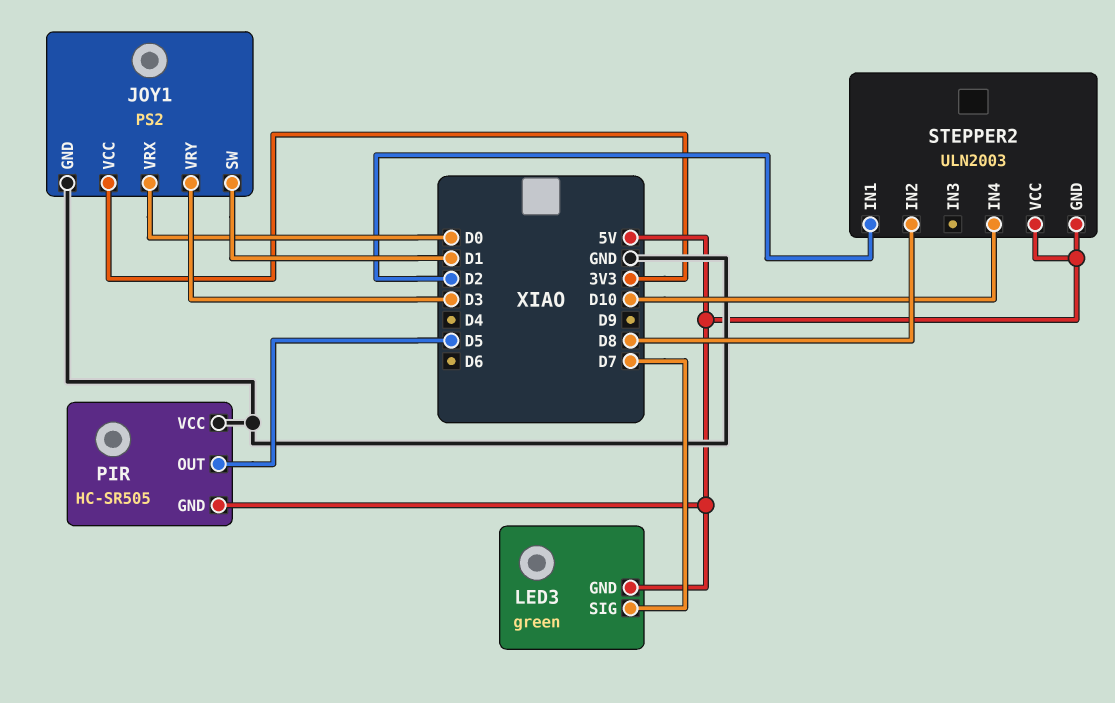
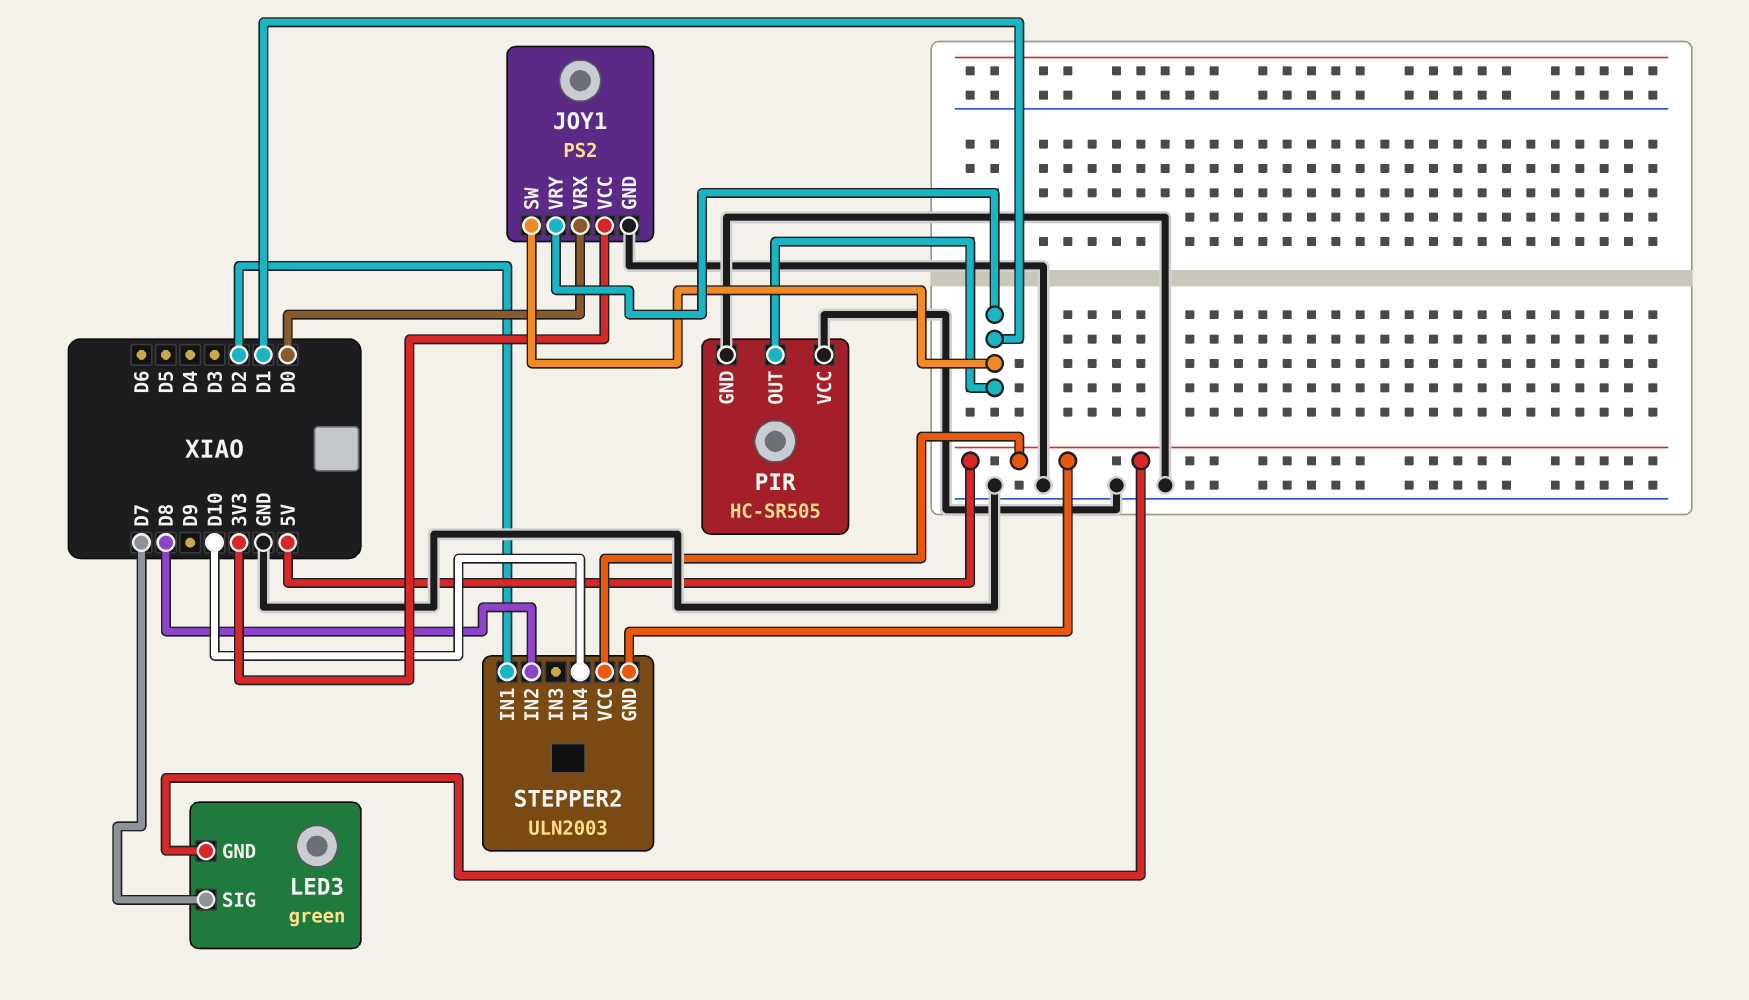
JOY1 pin VRY: D3 -> D1
PIR pin GND: 5V -> GND
PIR pin OUT: D5 -> D1

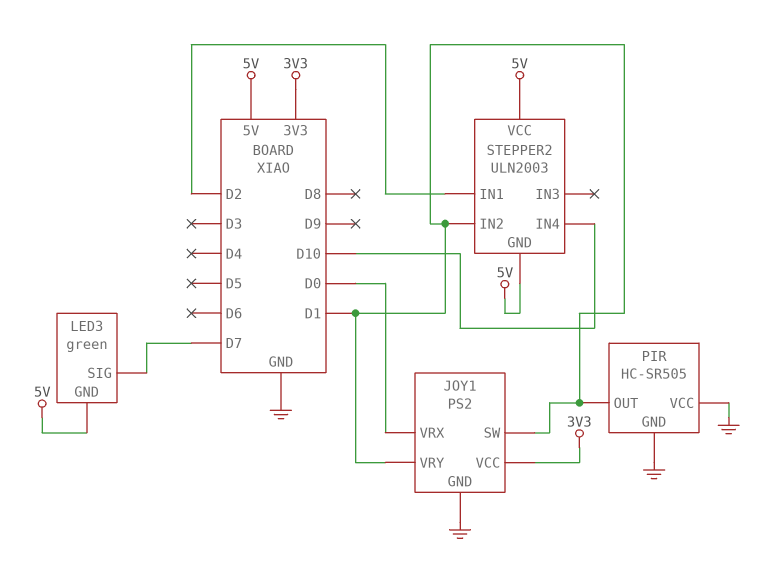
STEPPER2 pin IN2: D8 -> D1

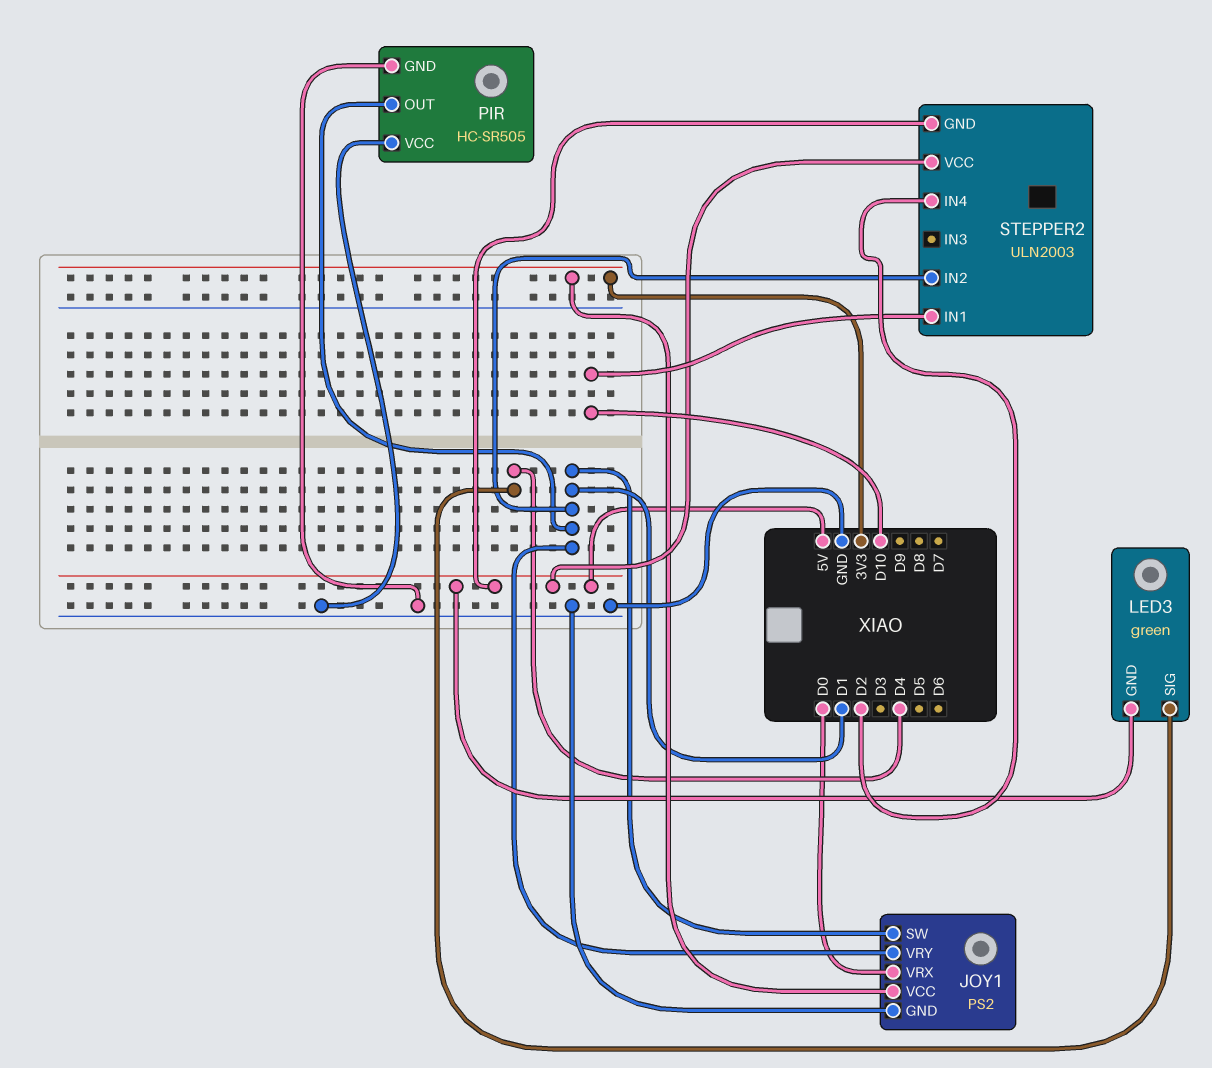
LED3 pin SIG: D7 -> D4
STEPPER2 pin IN1: D2 -> D10
STEPPER2 pin IN4: D10 -> D2

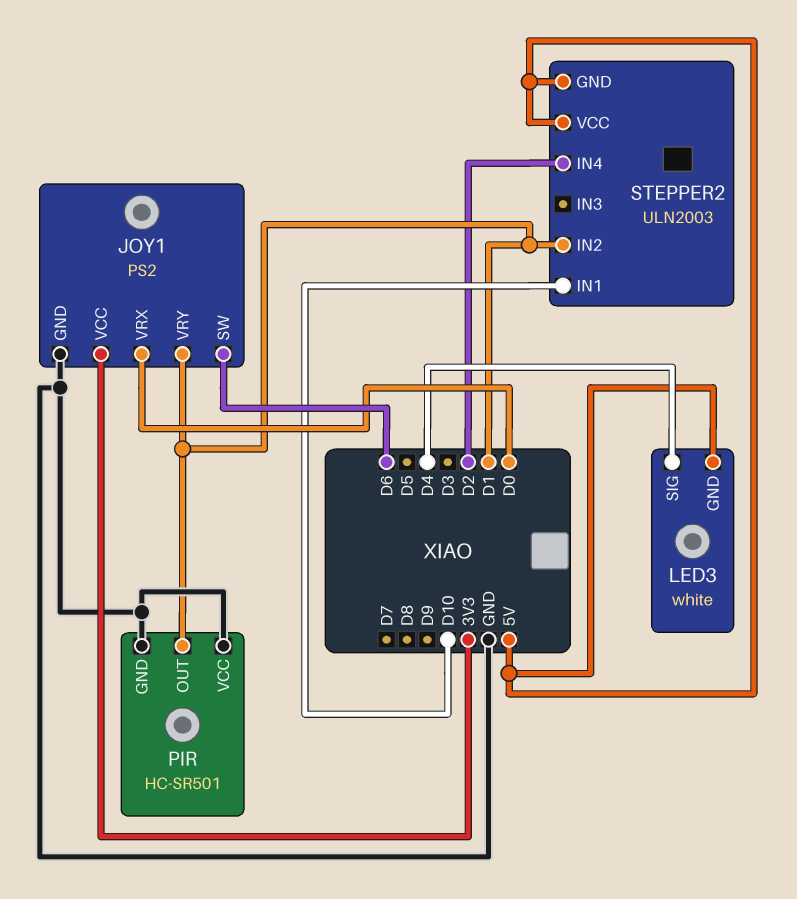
JOY1 pin SW: D1 -> D6
LED3: green -> white
PIR: HC-SR505 -> HC-SR501

